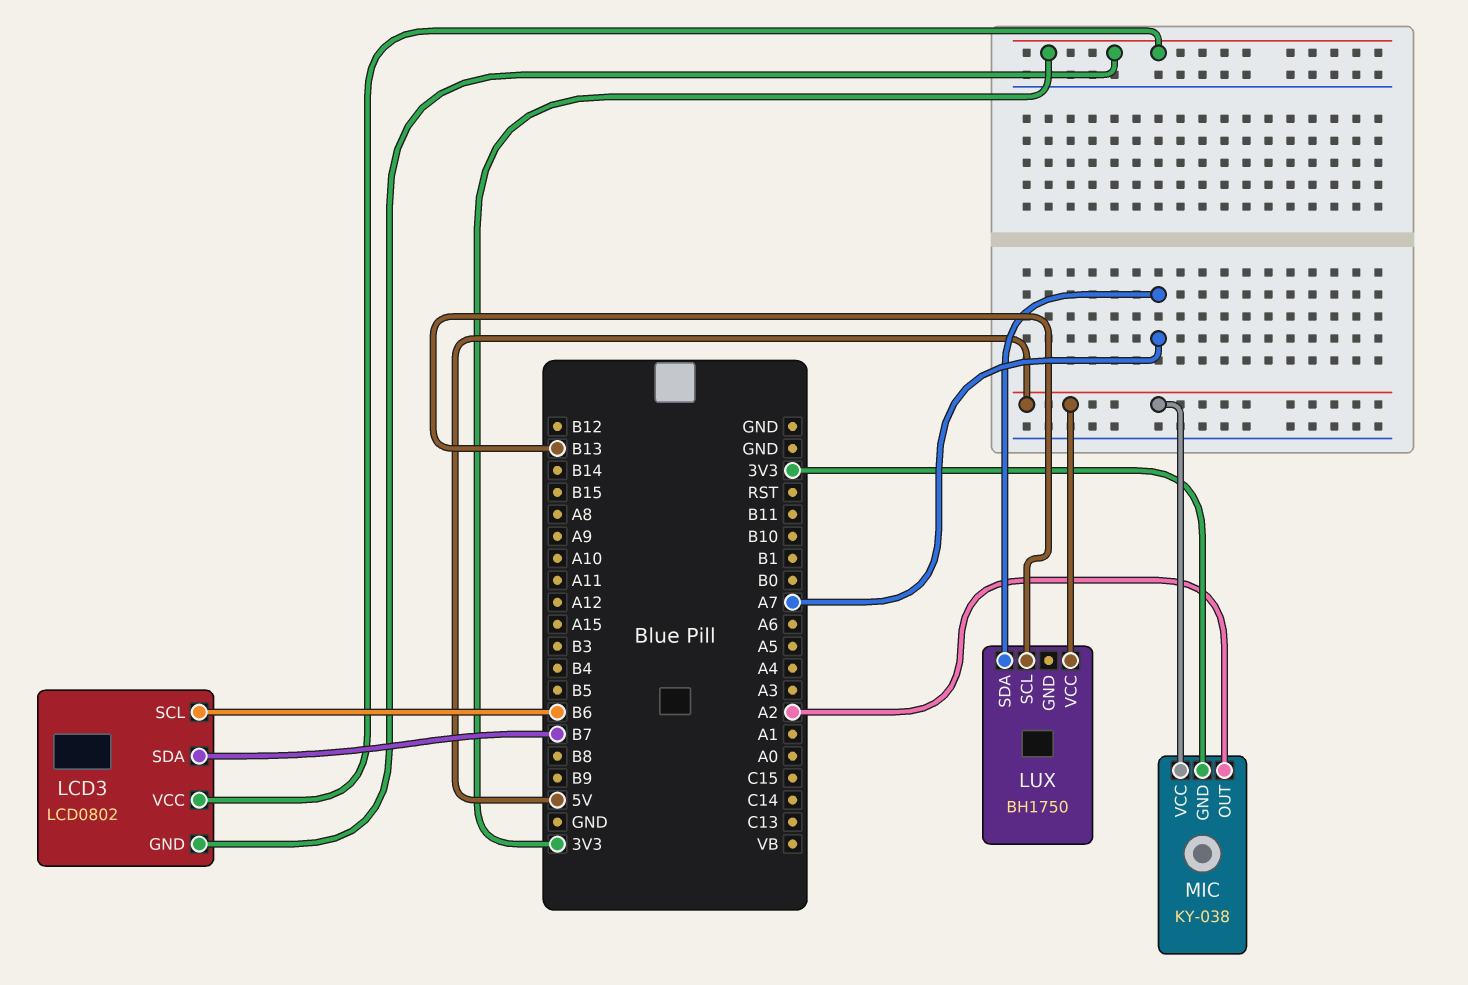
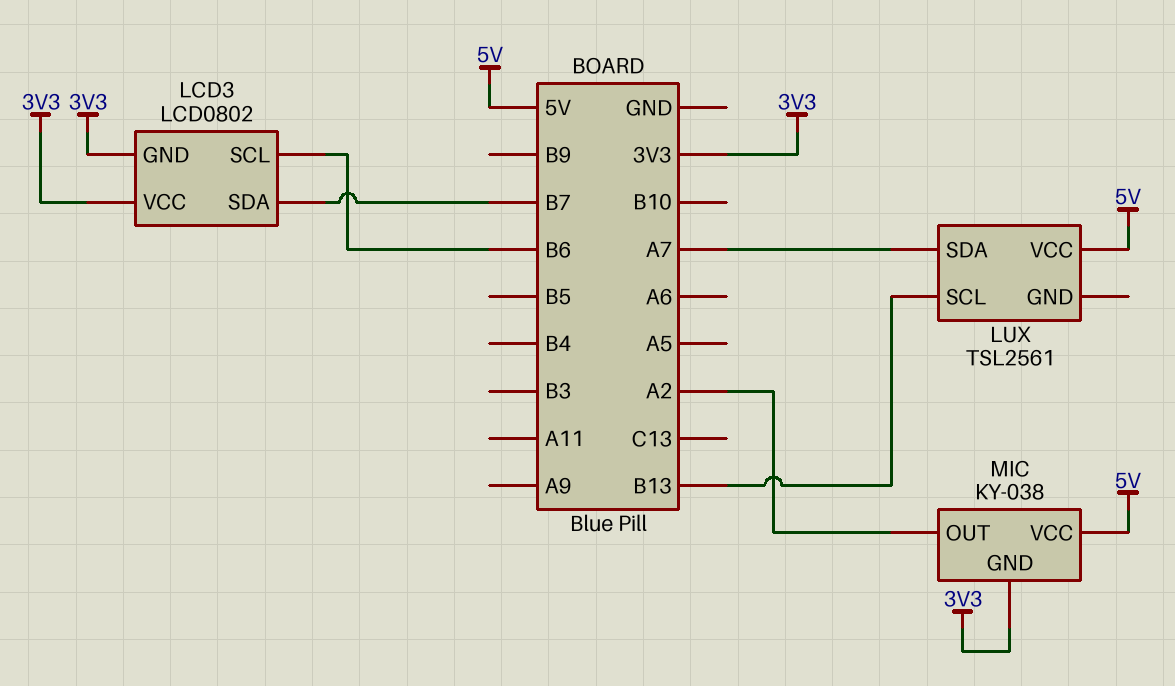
LUX: BH1750 -> TSL2561

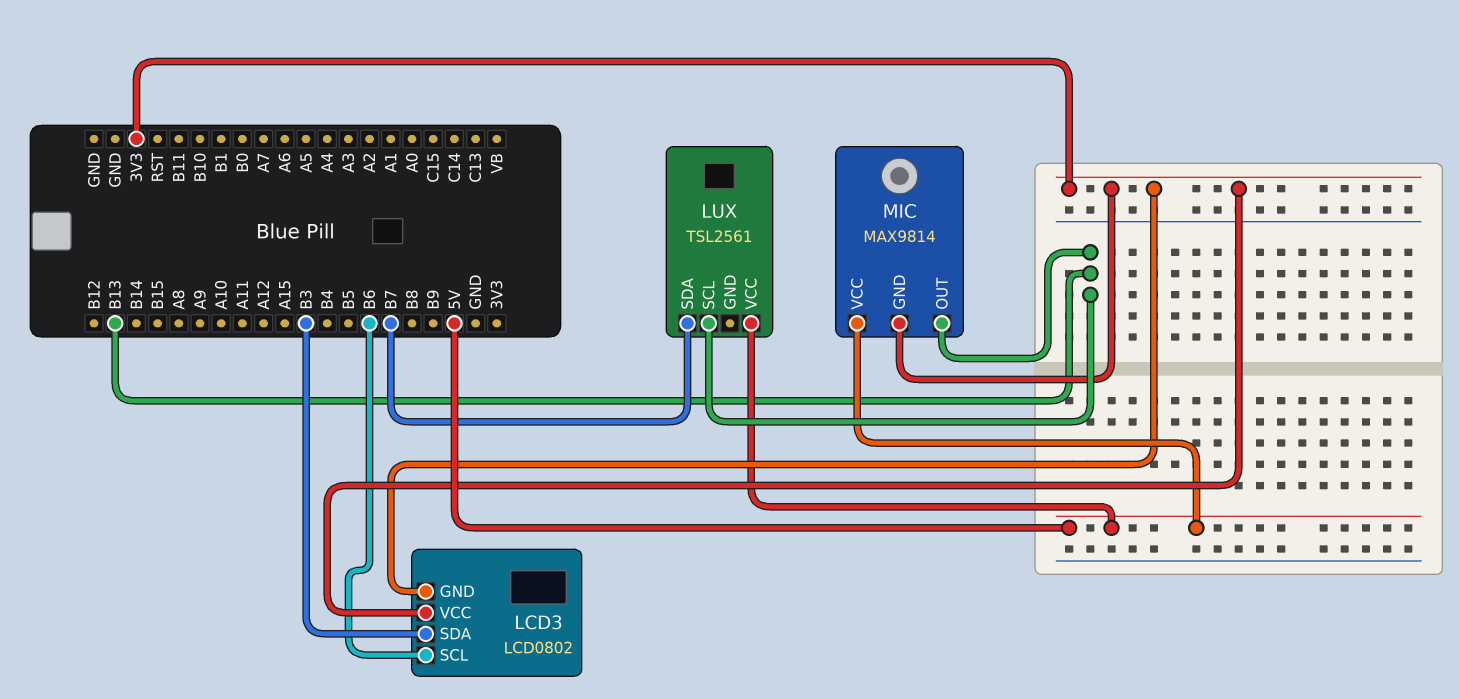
LCD3 pin SDA: B7 -> B3
LUX pin SDA: A7 -> B7
MIC: KY-038 -> MAX9814
MIC pin OUT: A2 -> B13

